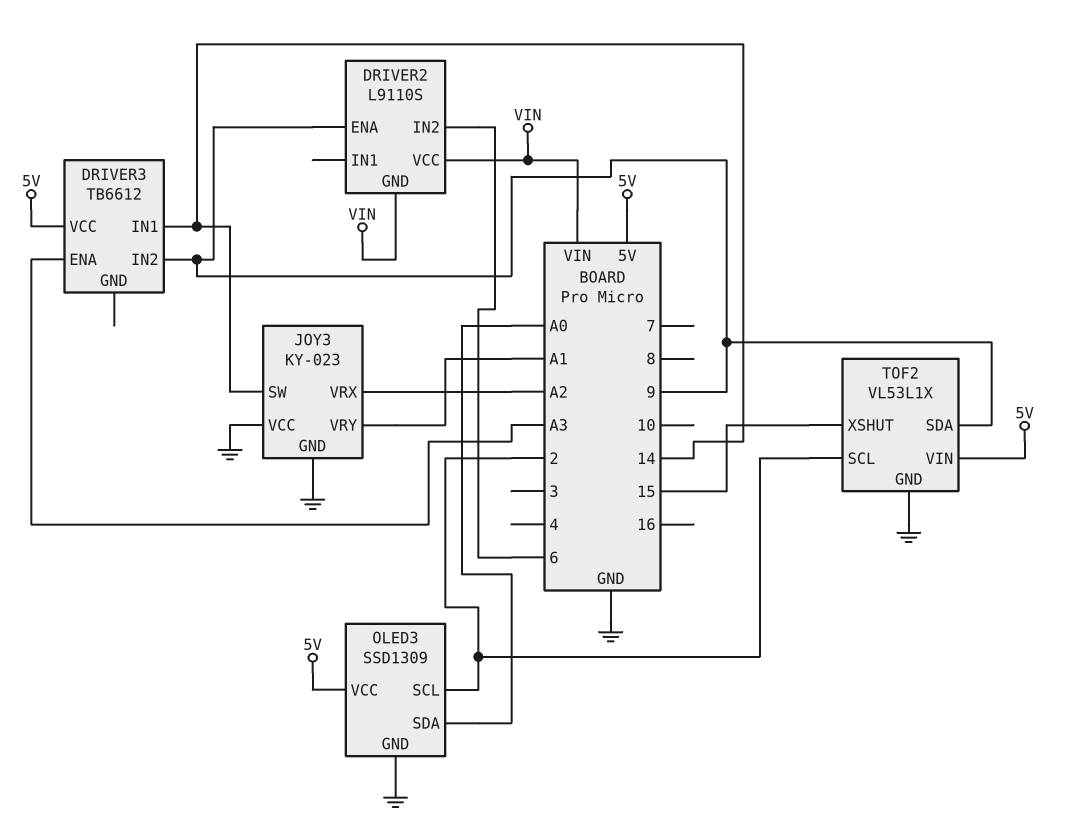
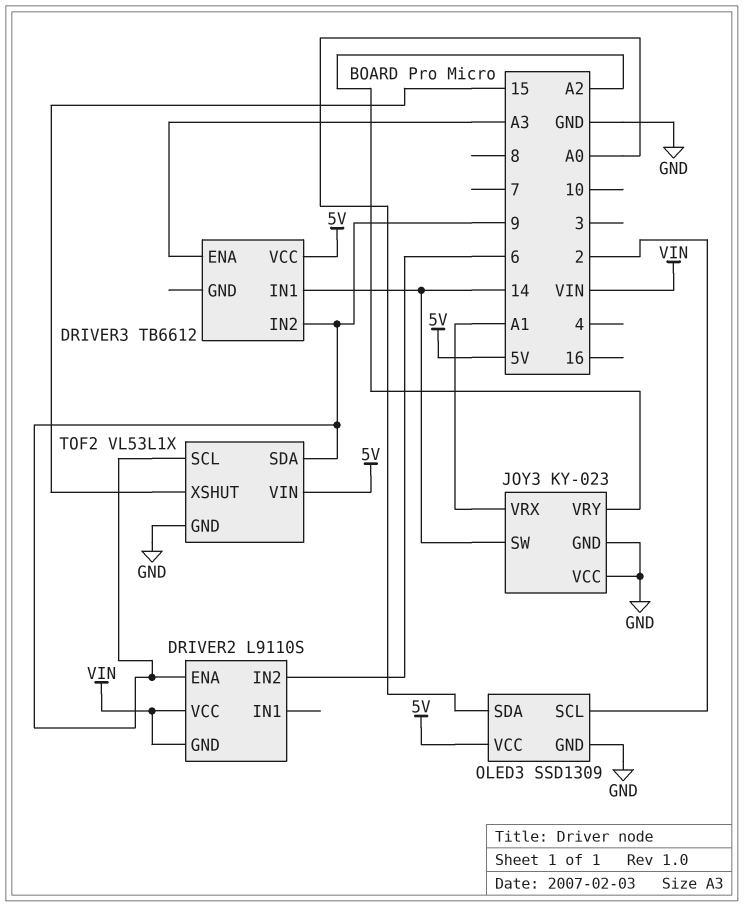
JOY3 pin VRX: A2 -> A1
JOY3 pin VRY: A1 -> A2
TOF2 pin SCL: 2 -> 9

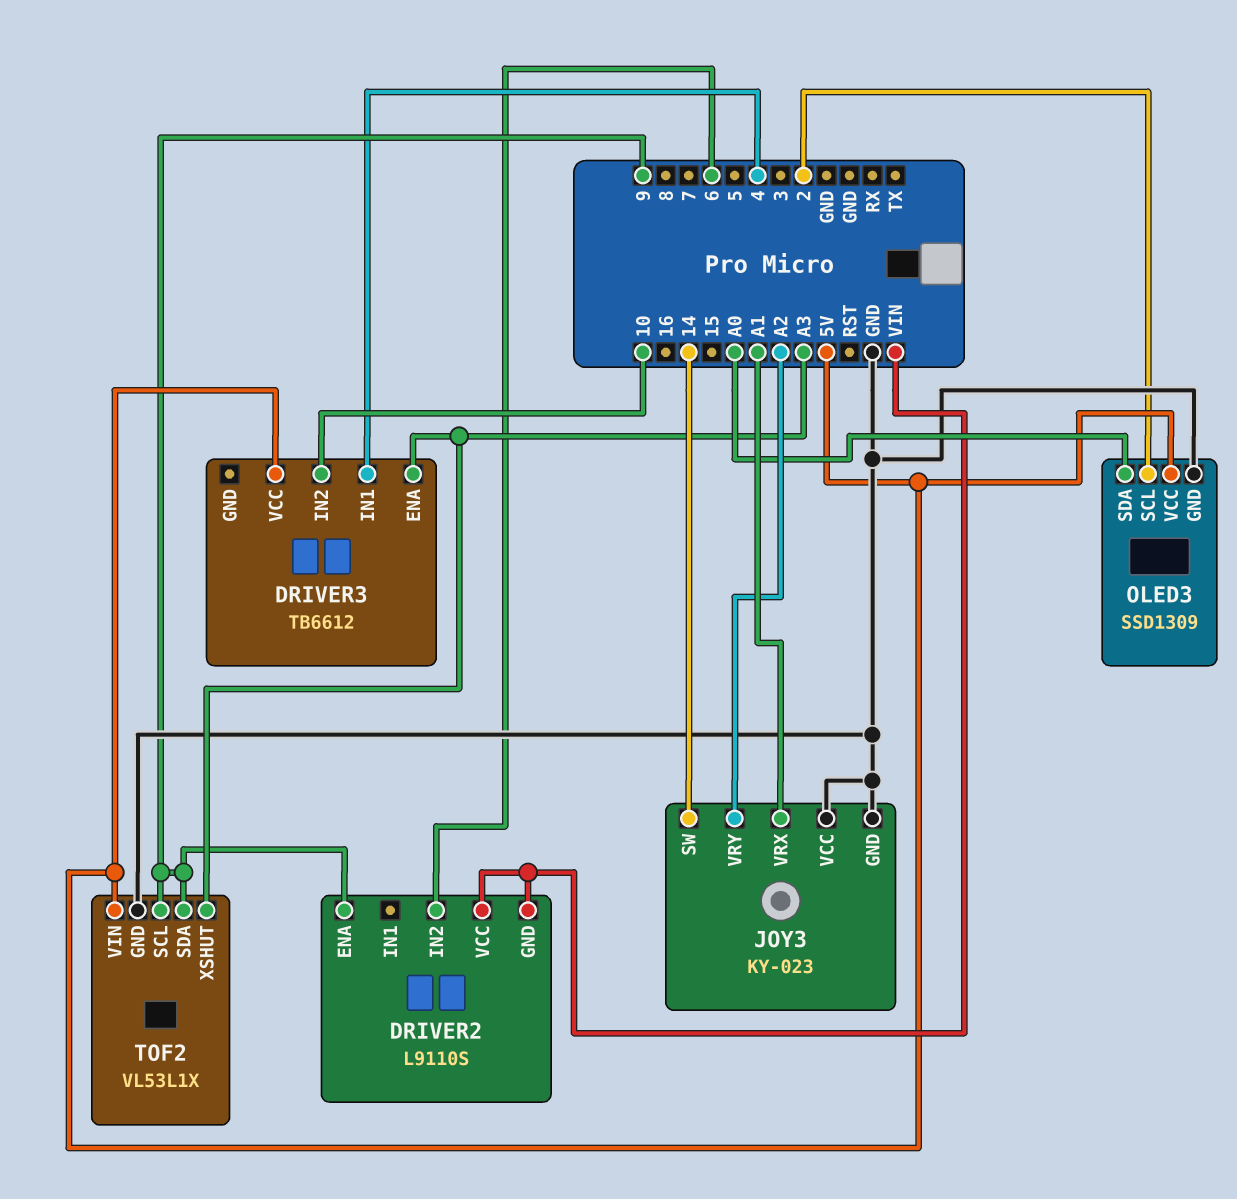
DRIVER3 pin IN1: 14 -> 4
DRIVER3 pin IN2: 9 -> 10
TOF2 pin XSHUT: 15 -> A3

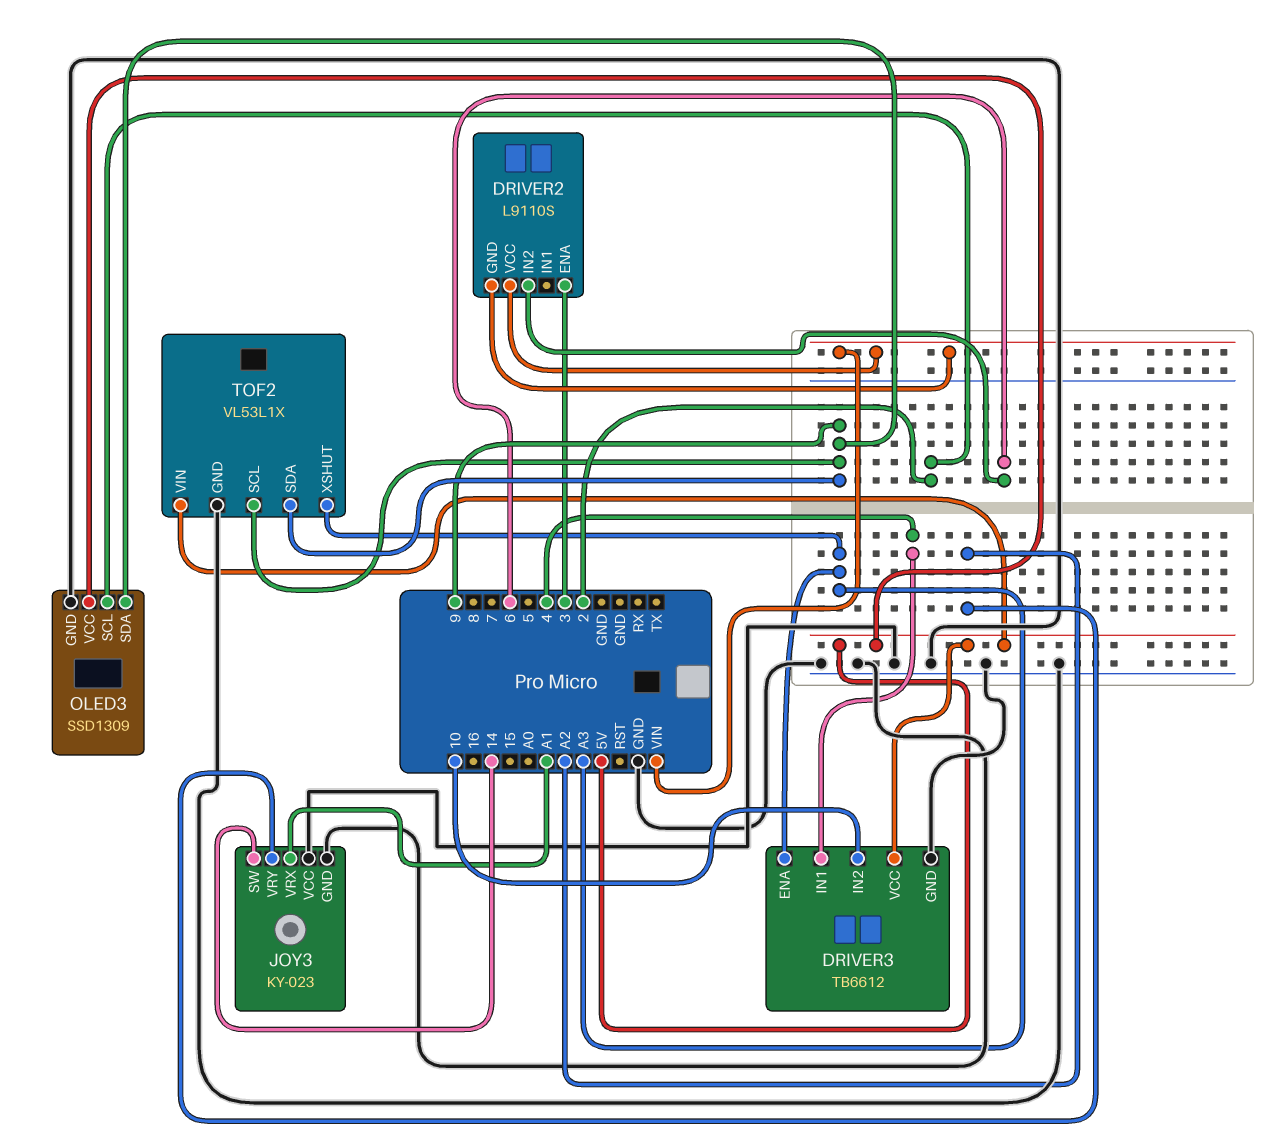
DRIVER2 pin ENA: 9 -> 3
DRIVER3 pin GND: none -> GND
OLED3 pin SDA: A0 -> 9

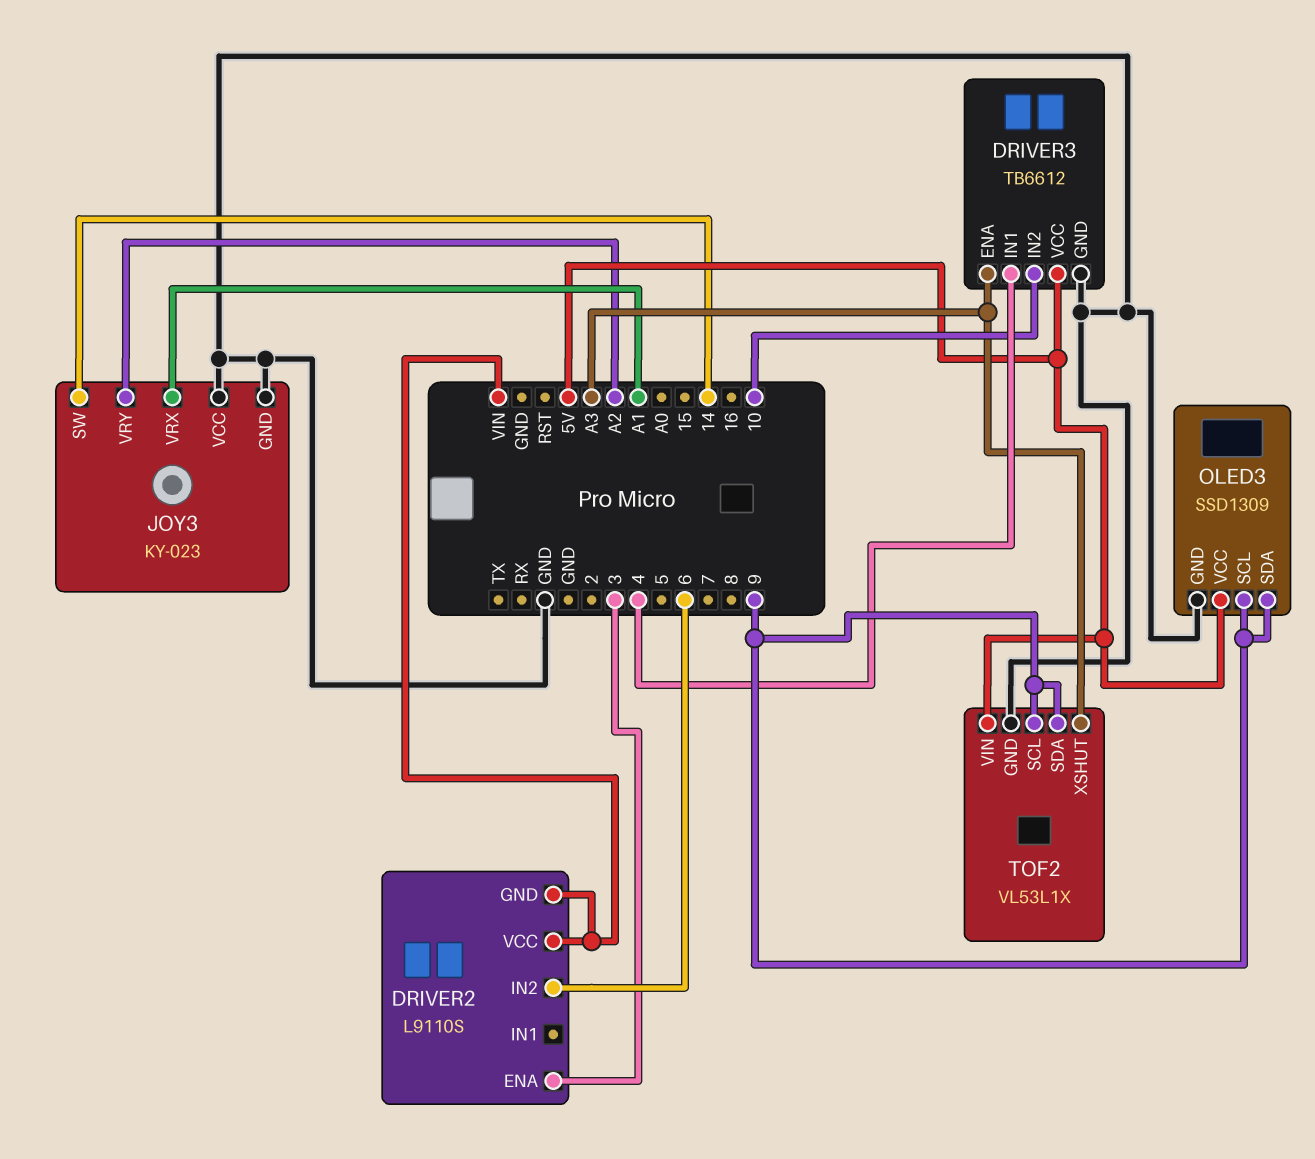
OLED3 pin SCL: 2 -> 9

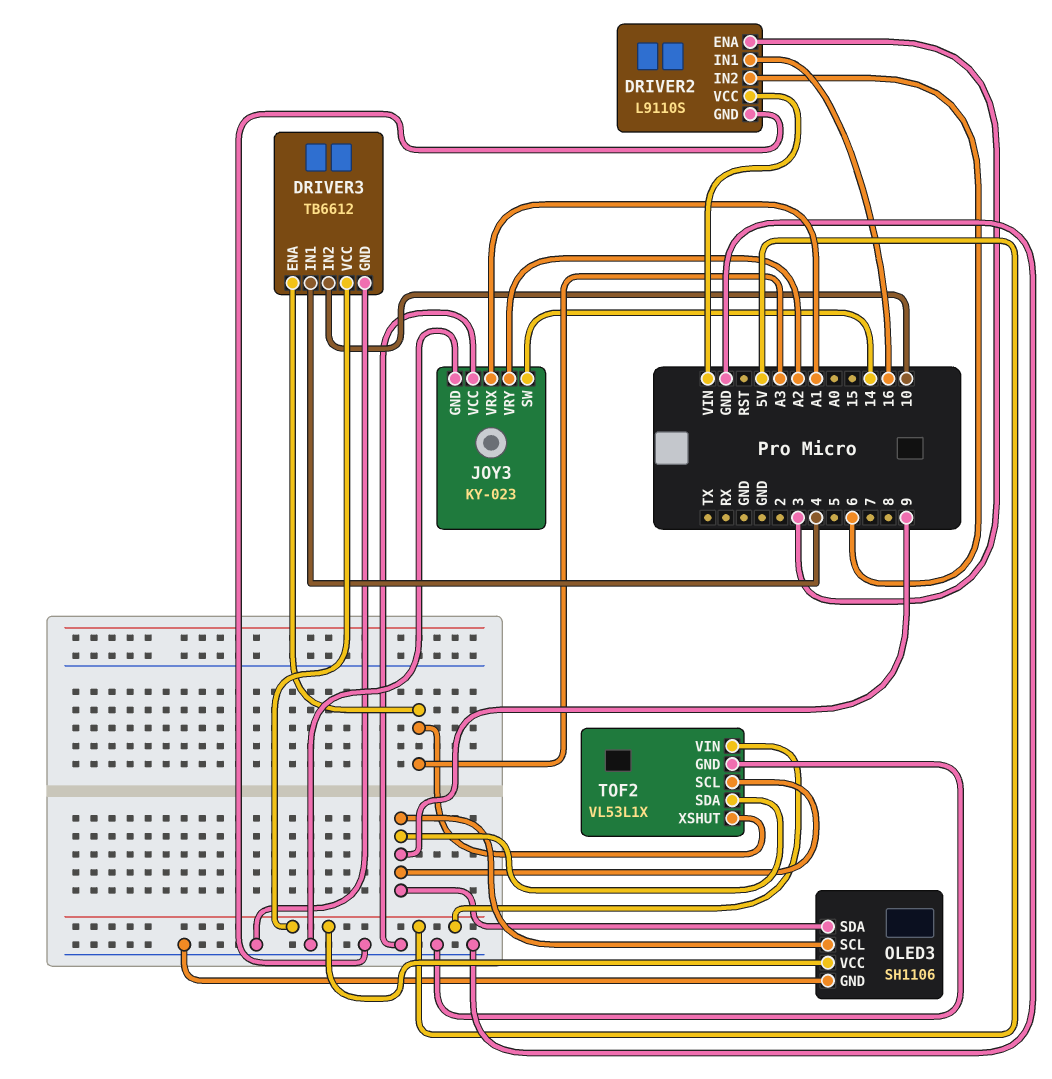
DRIVER2 pin GND: VIN -> GND
DRIVER2 pin IN1: none -> 16
OLED3: SSD1309 -> SH1106

